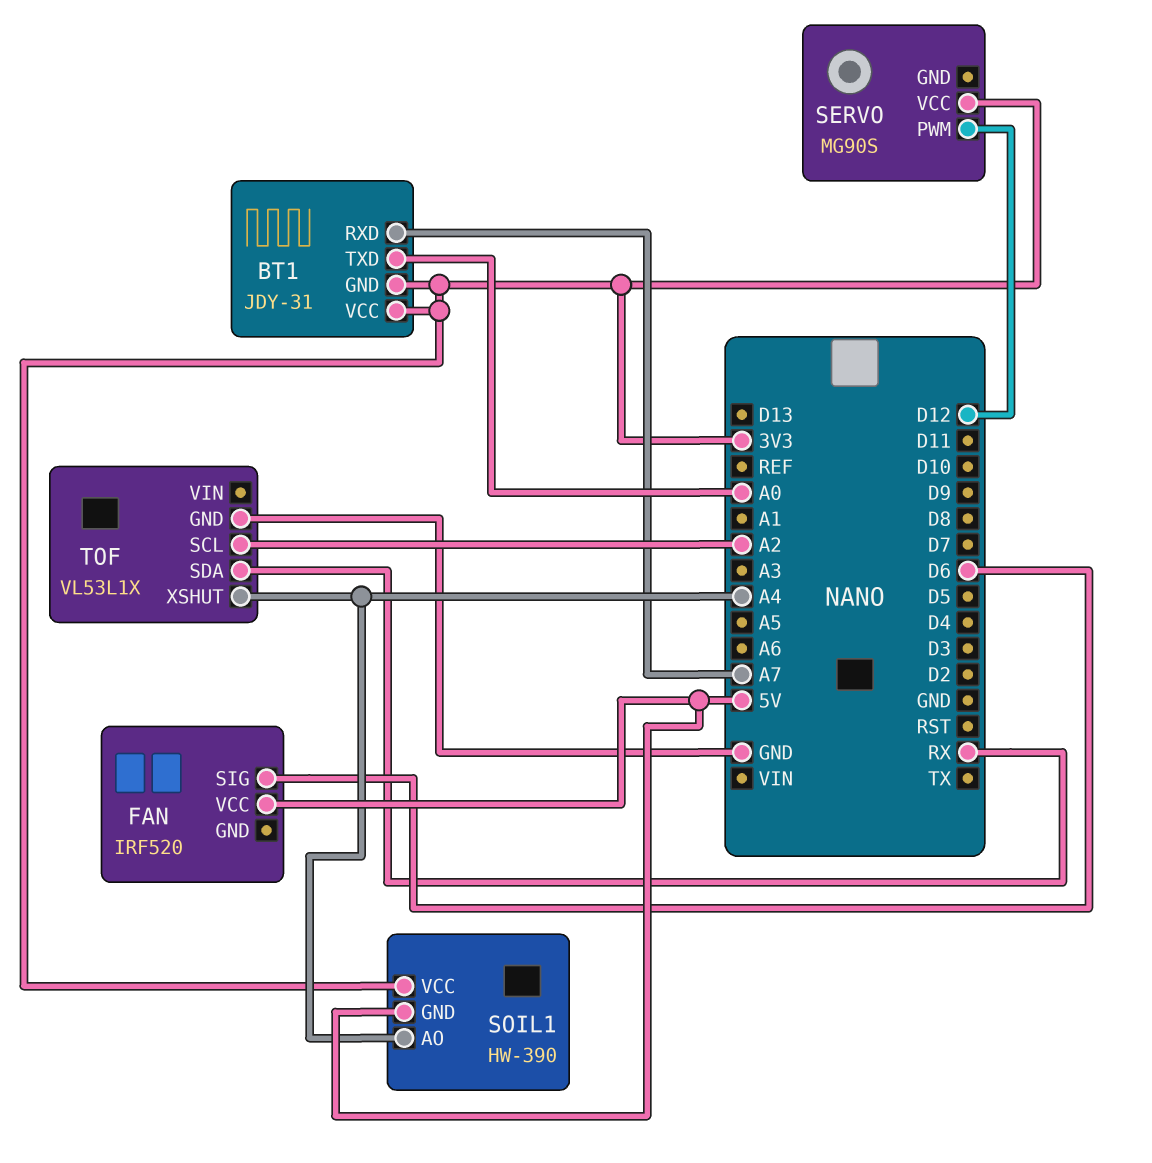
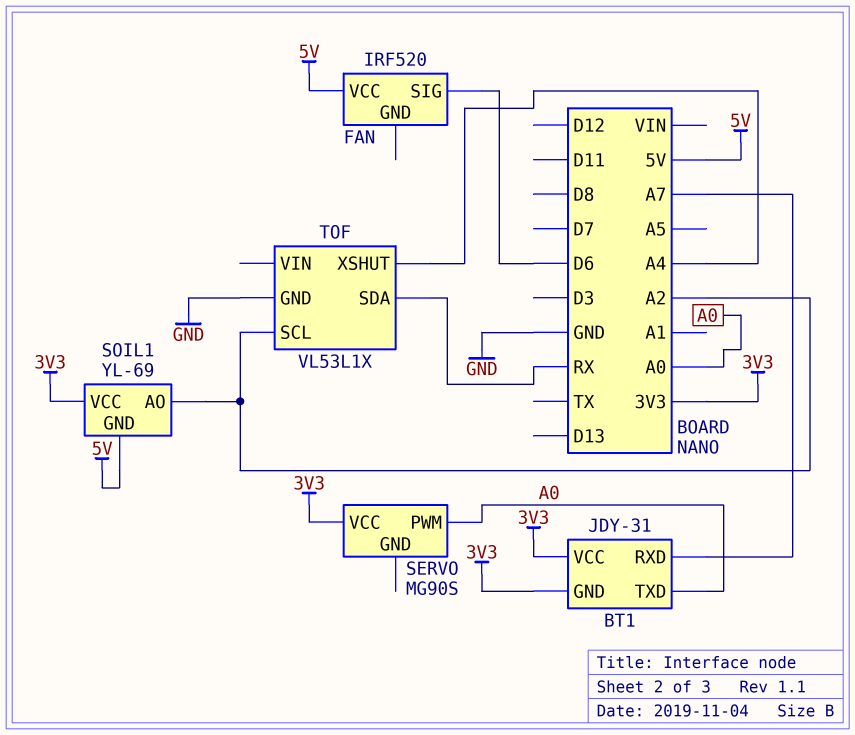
SERVO pin PWM: D12 -> A0
SOIL1: HW-390 -> YL-69
SOIL1 pin AO: A4 -> A2

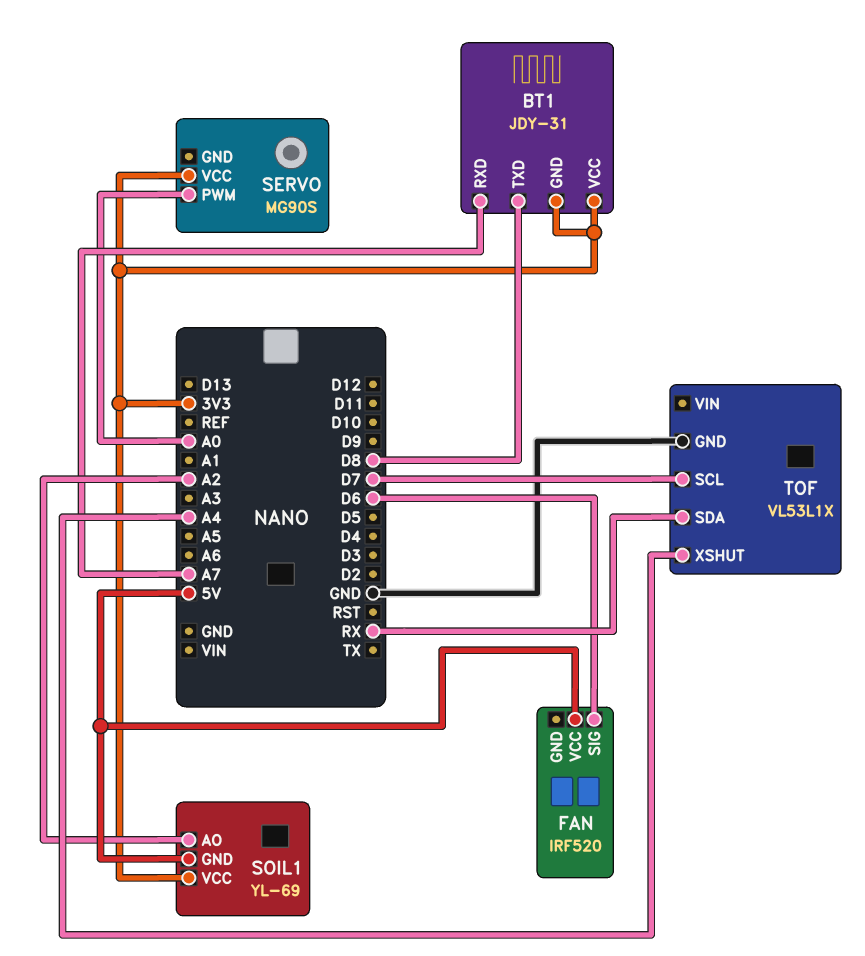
BT1 pin TXD: A0 -> D8
TOF pin SCL: A2 -> D7

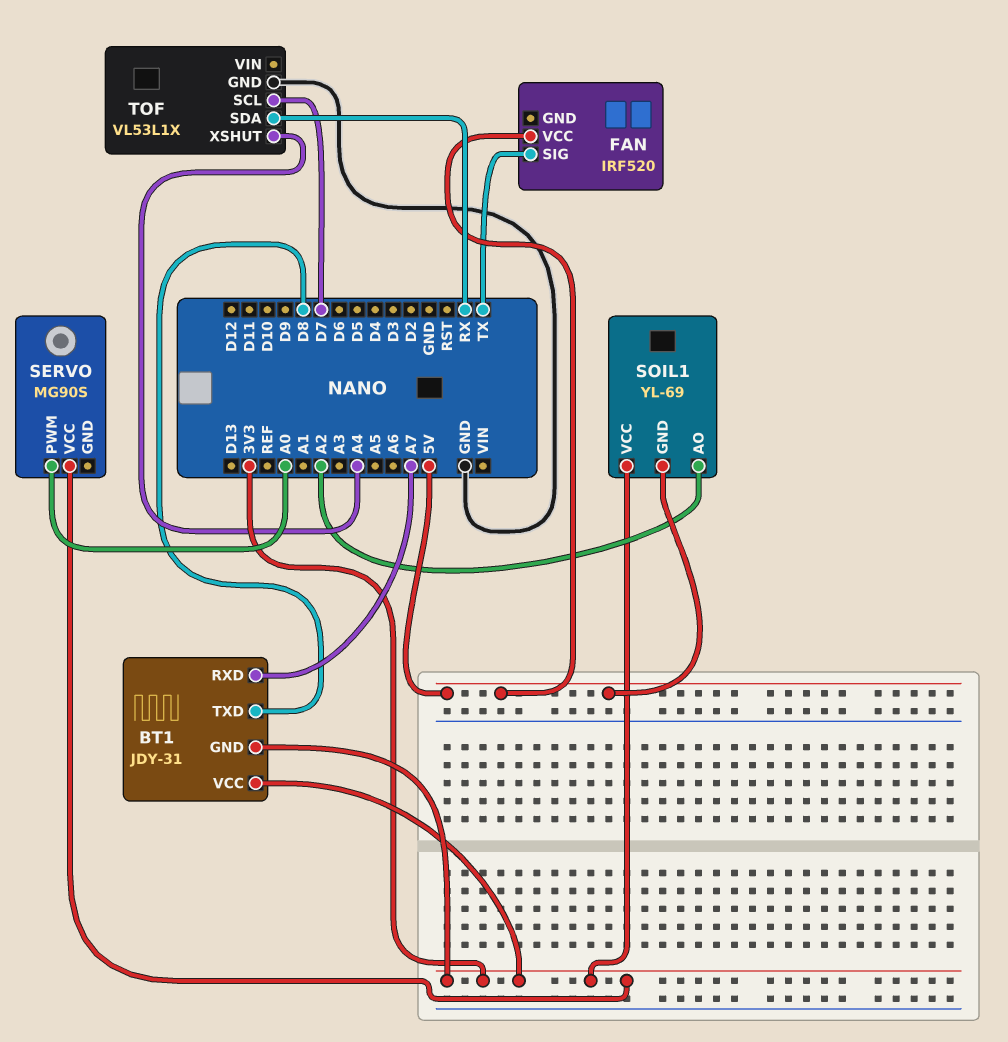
FAN pin SIG: D6 -> TX

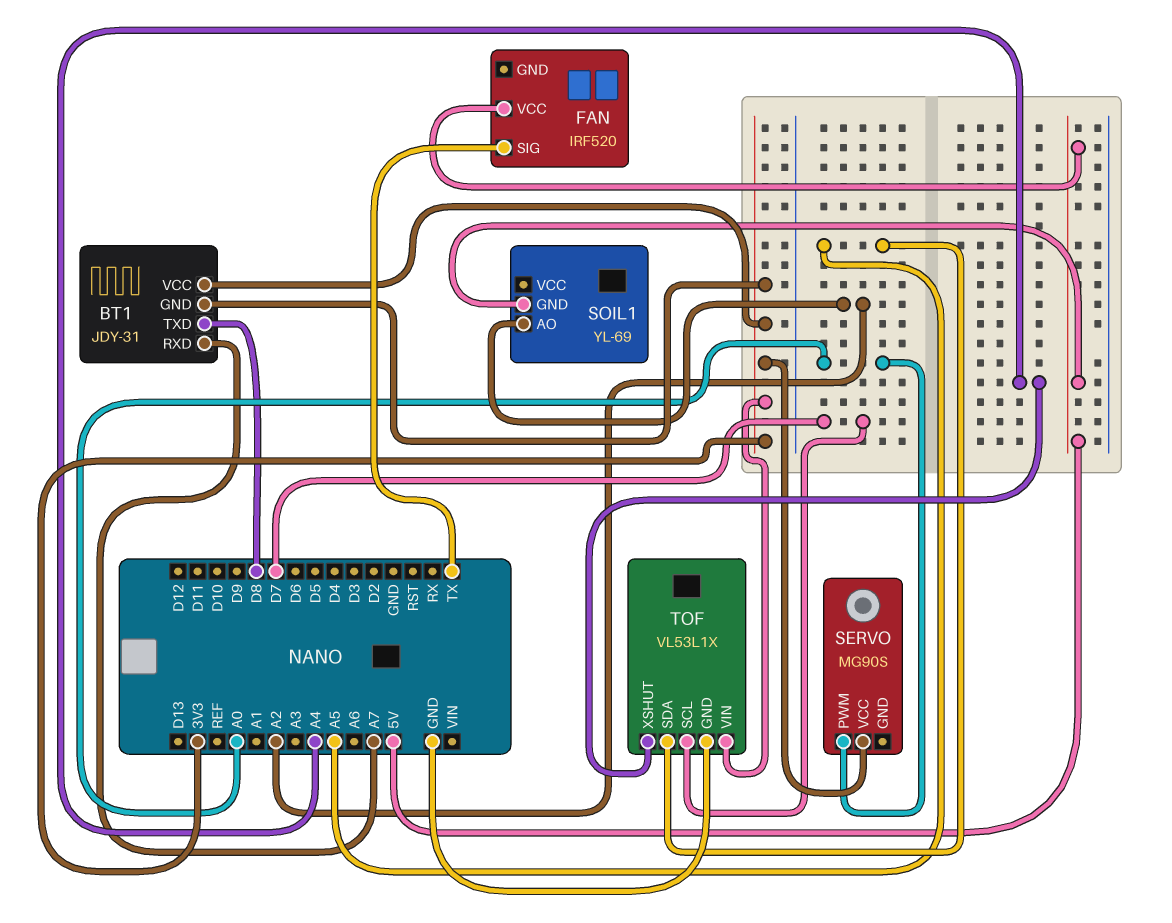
SOIL1 pin VCC: 3V3 -> none
TOF pin SDA: RX -> A5
TOF pin VIN: none -> 3V3

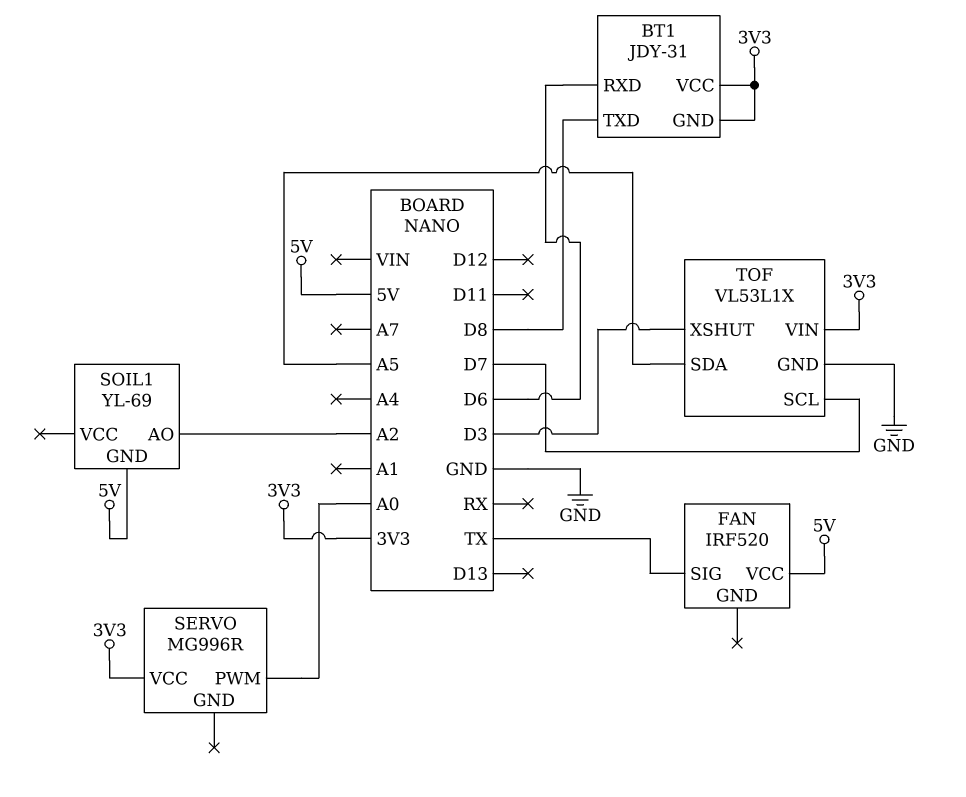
BT1 pin RXD: A7 -> D6
SERVO: MG90S -> MG996R
TOF pin XSHUT: A4 -> D3

